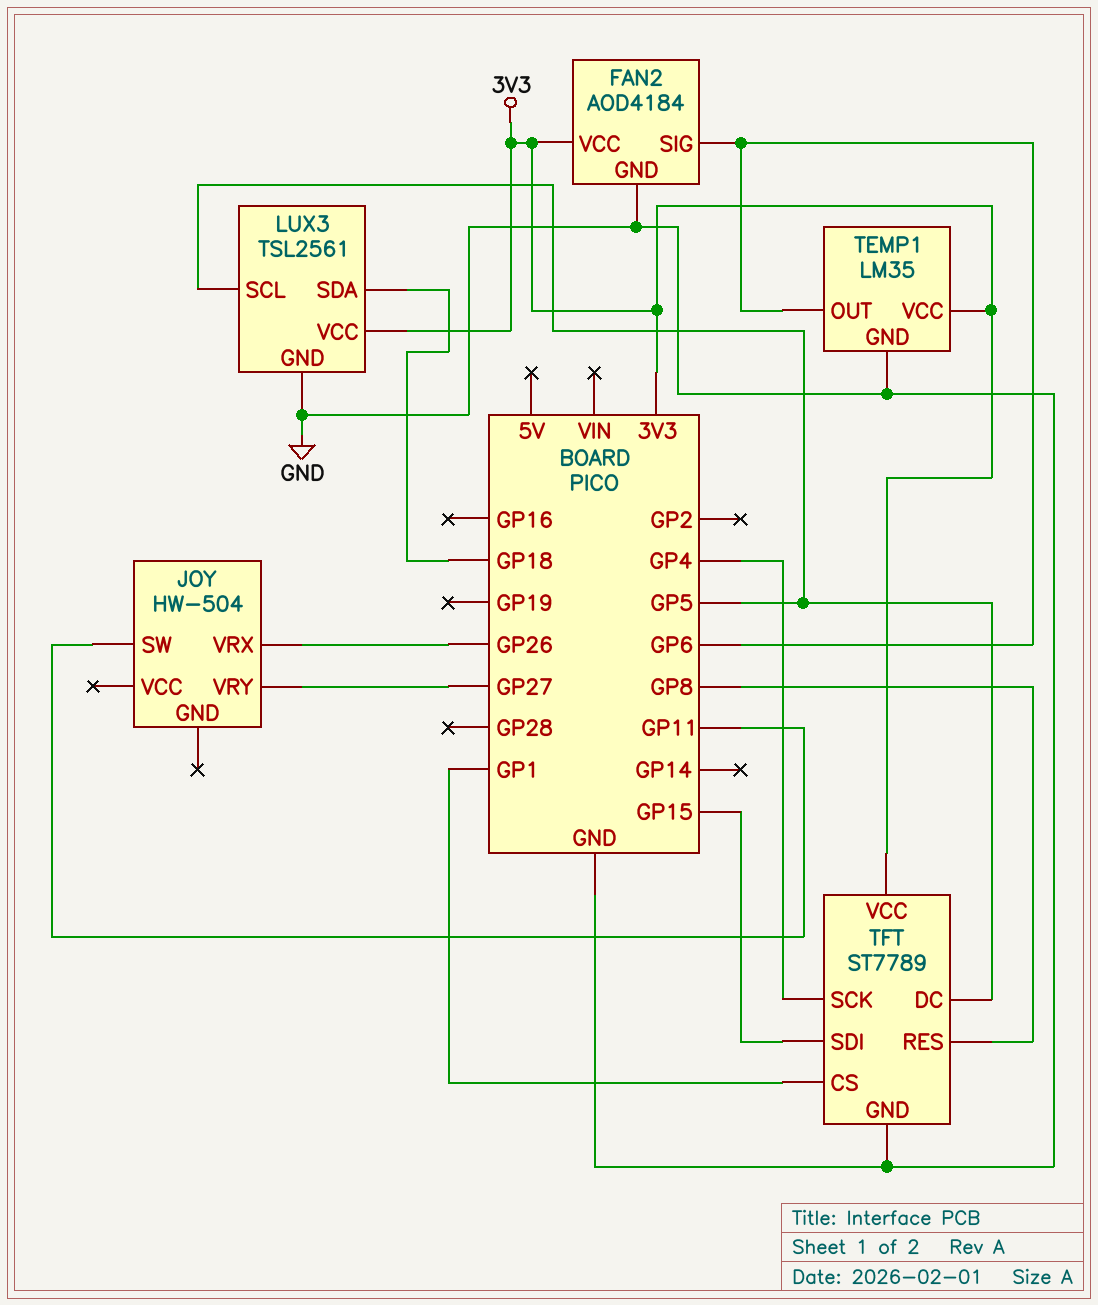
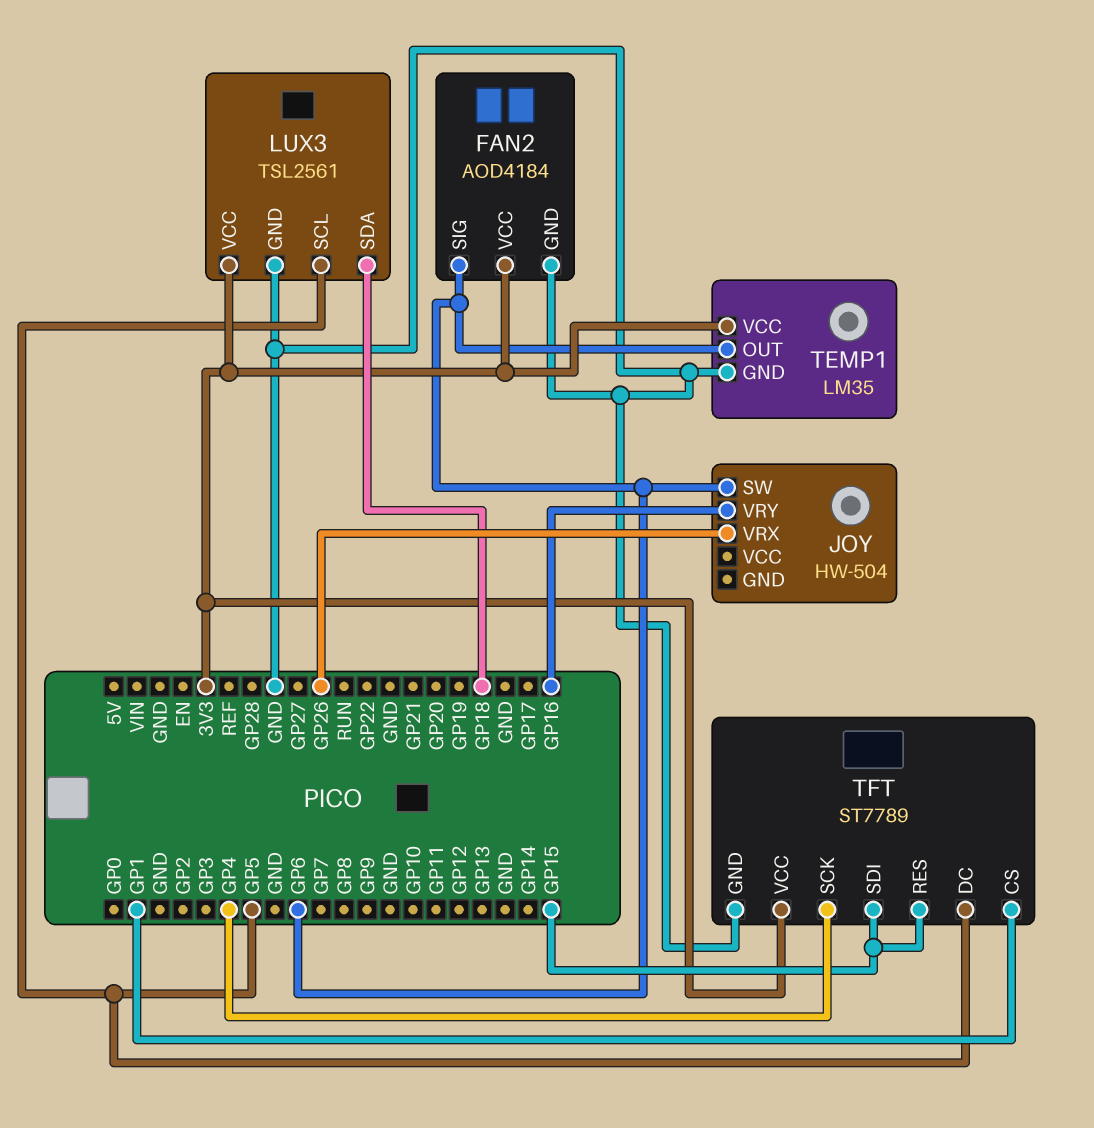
JOY pin SW: GP11 -> GP6
JOY pin VRY: GP27 -> GP16
TFT pin RES: GP8 -> GP15

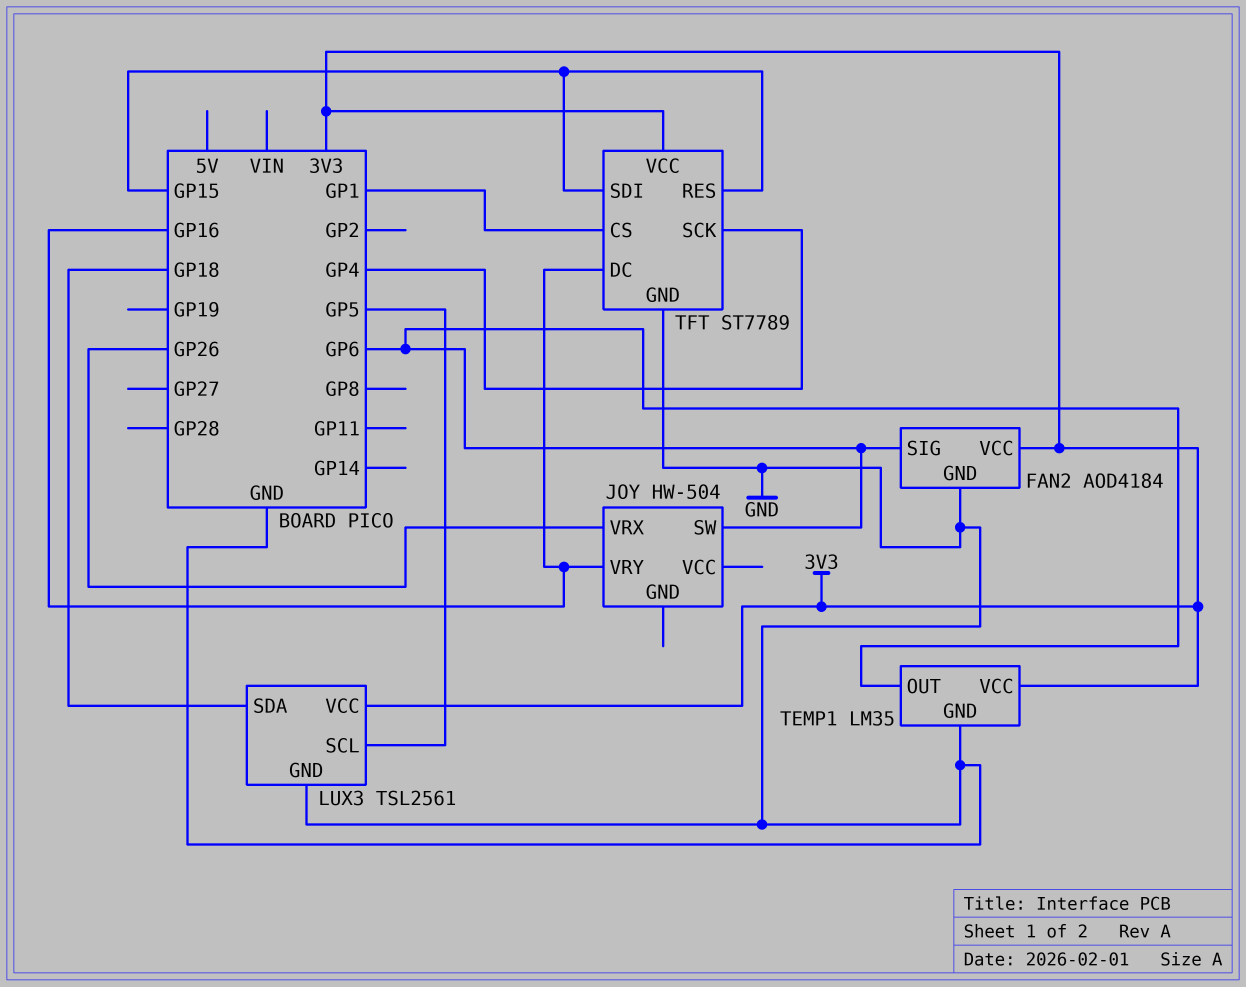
TFT pin DC: GP5 -> GP16

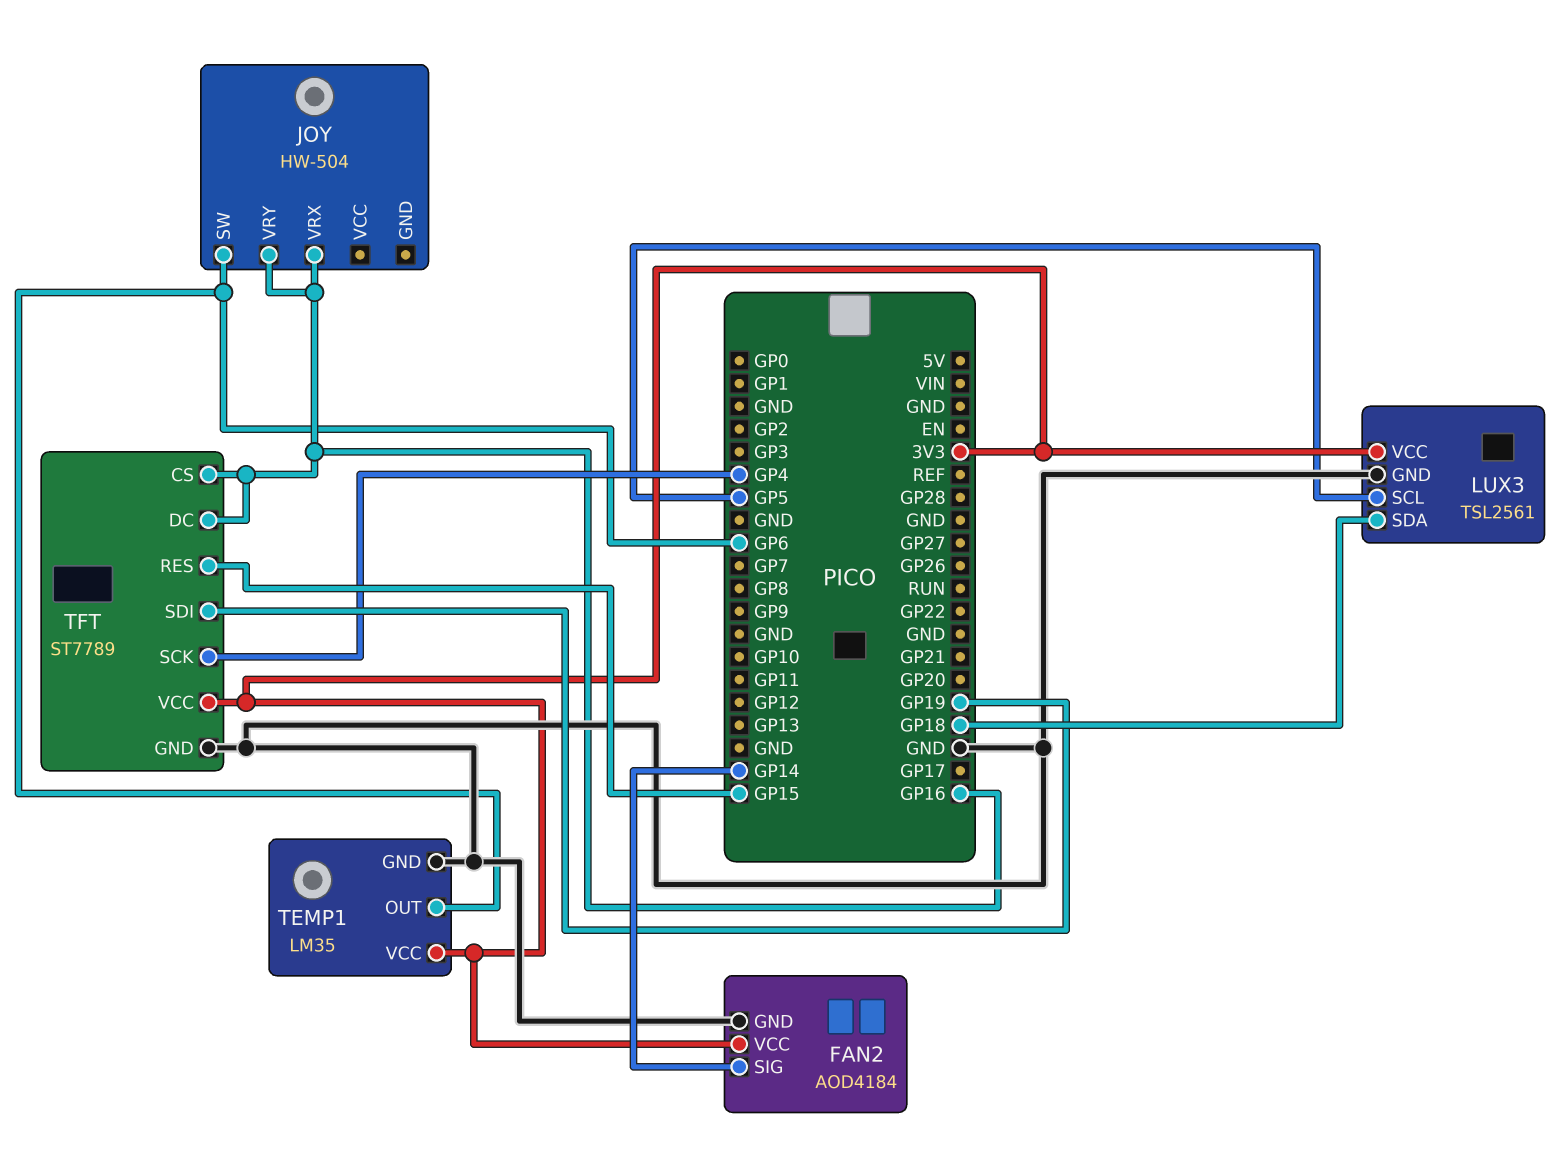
FAN2 pin SIG: GP6 -> GP14
JOY pin VRX: GP26 -> GP16
TFT pin CS: GP1 -> GP16
TFT pin SDI: GP15 -> GP19

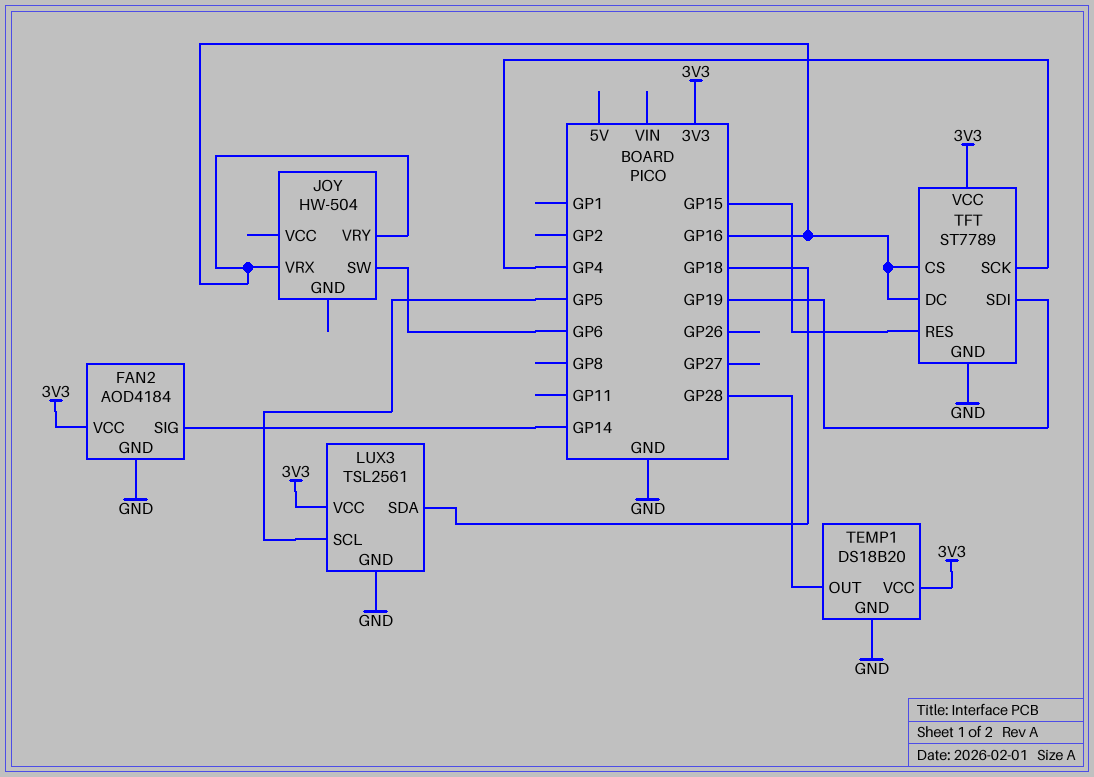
TEMP1: LM35 -> DS18B20
TEMP1 pin OUT: GP6 -> GP28

